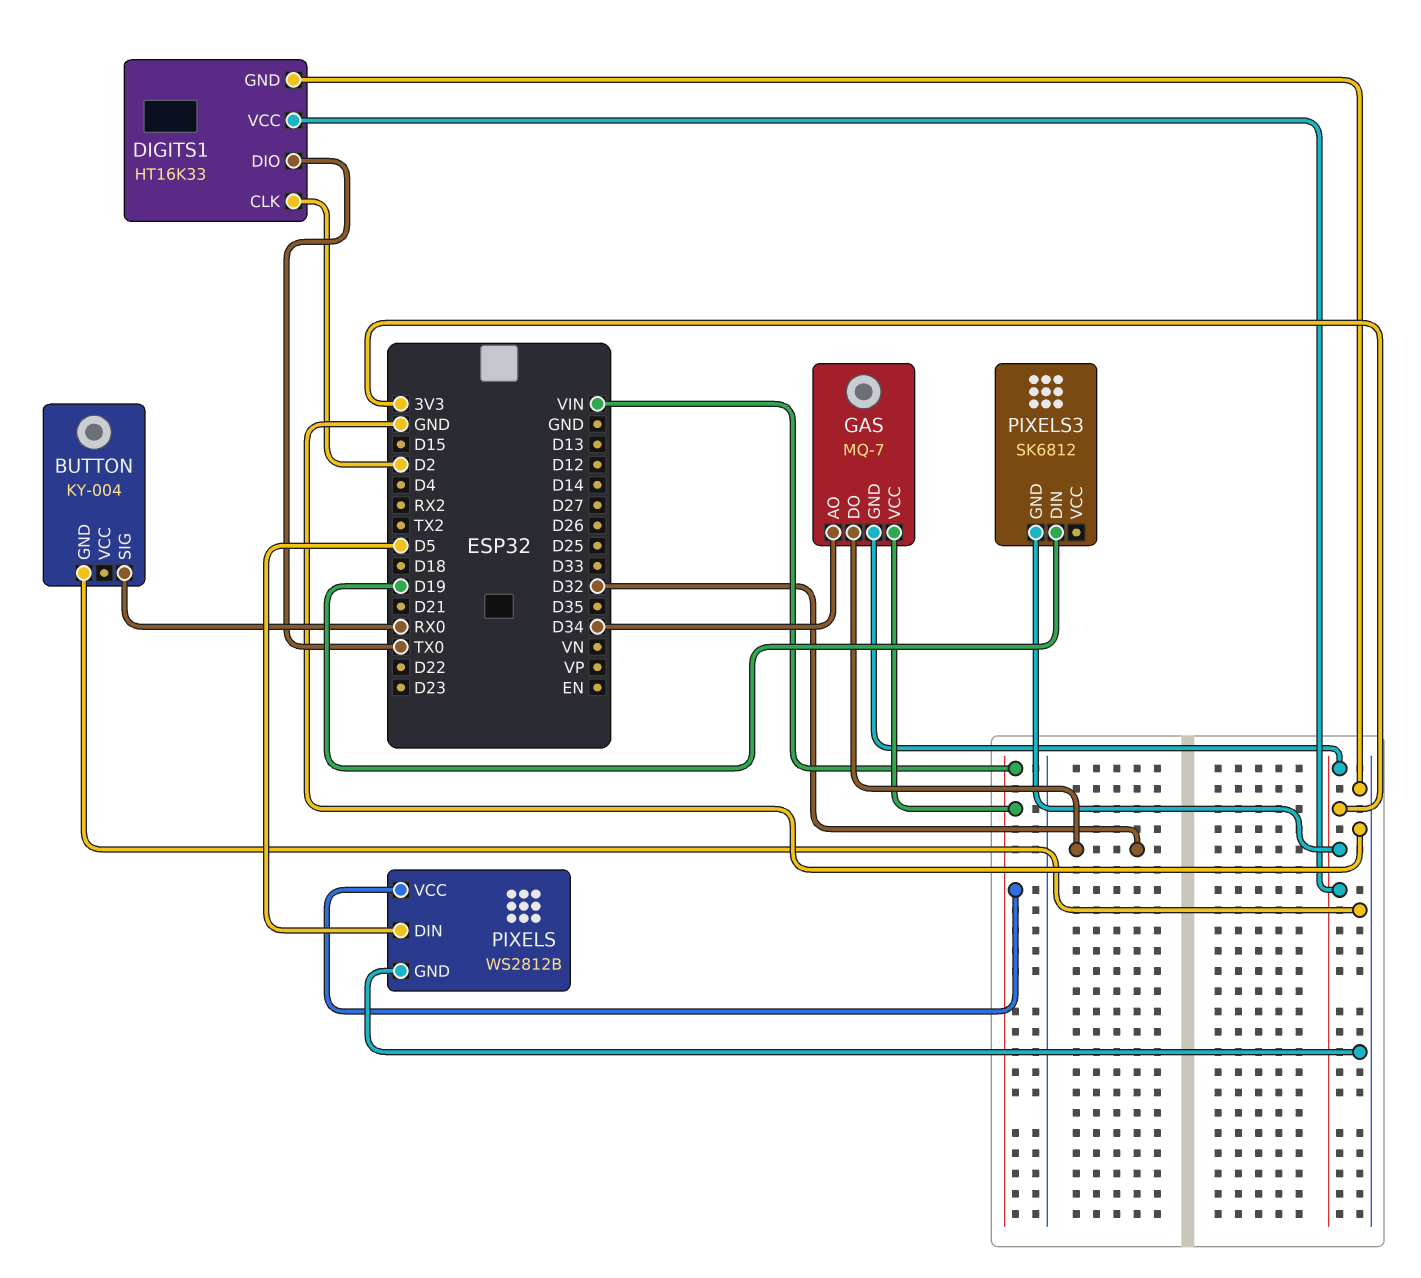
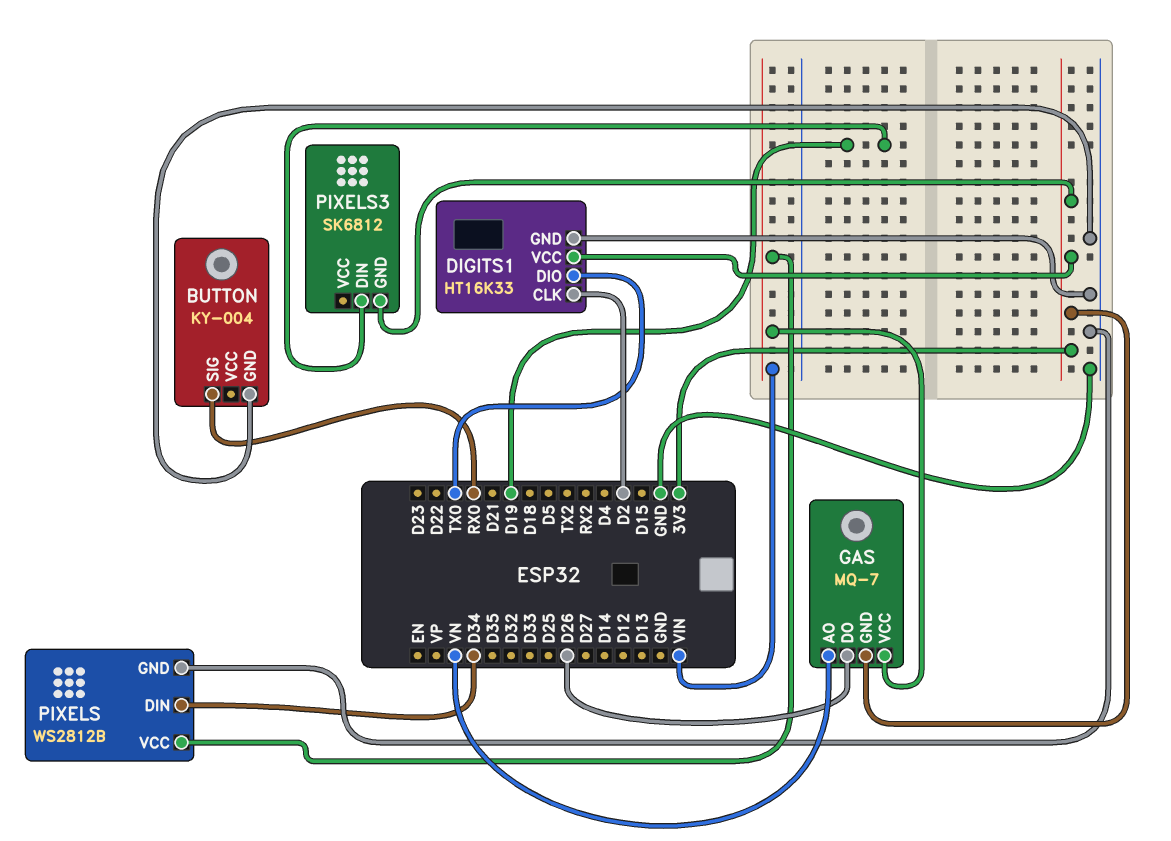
GAS pin AO: D34 -> VN
GAS pin DO: D32 -> D26
PIXELS pin DIN: D5 -> D34

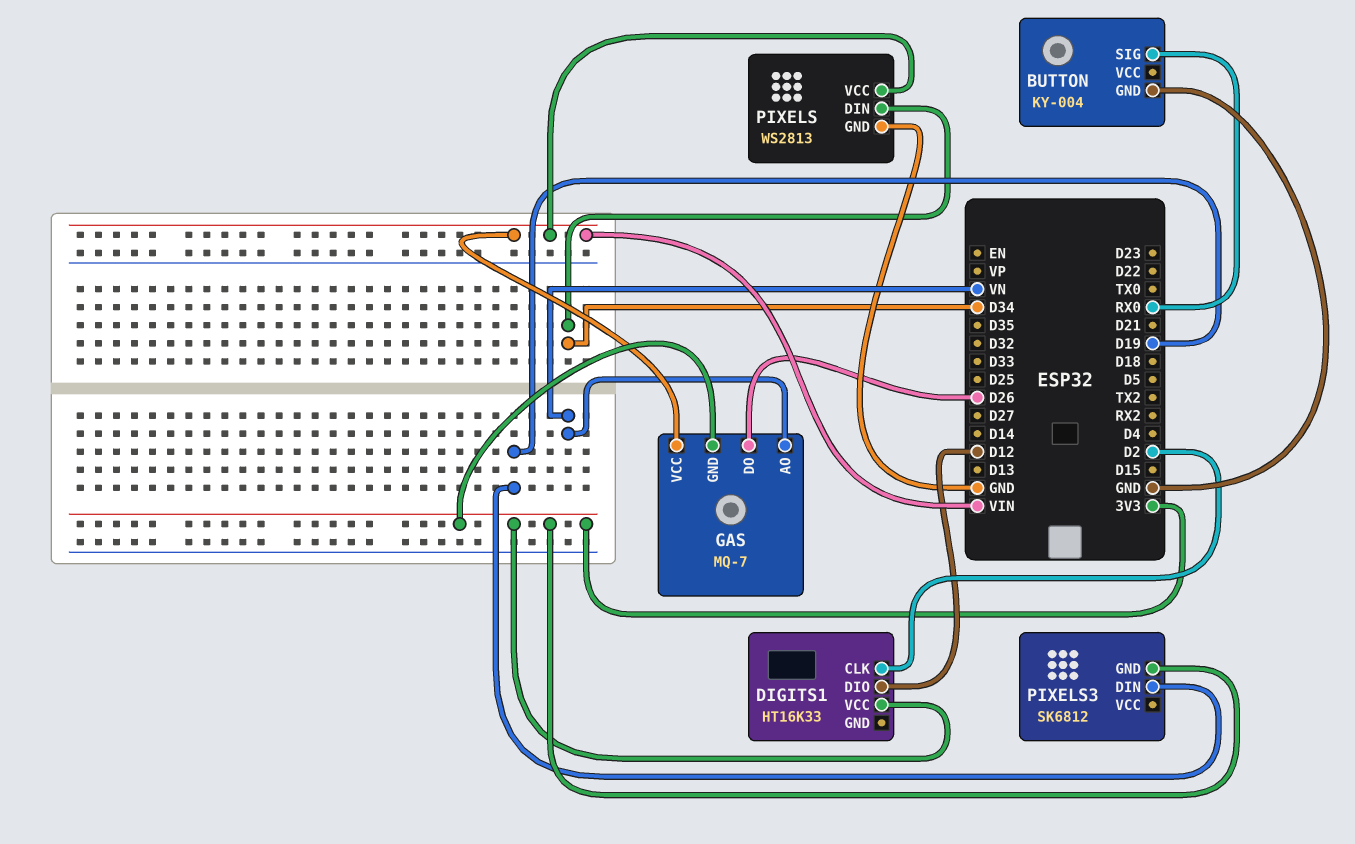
DIGITS1 pin DIO: TX0 -> D12
DIGITS1 pin GND: GND -> none
PIXELS: WS2812B -> WS2813

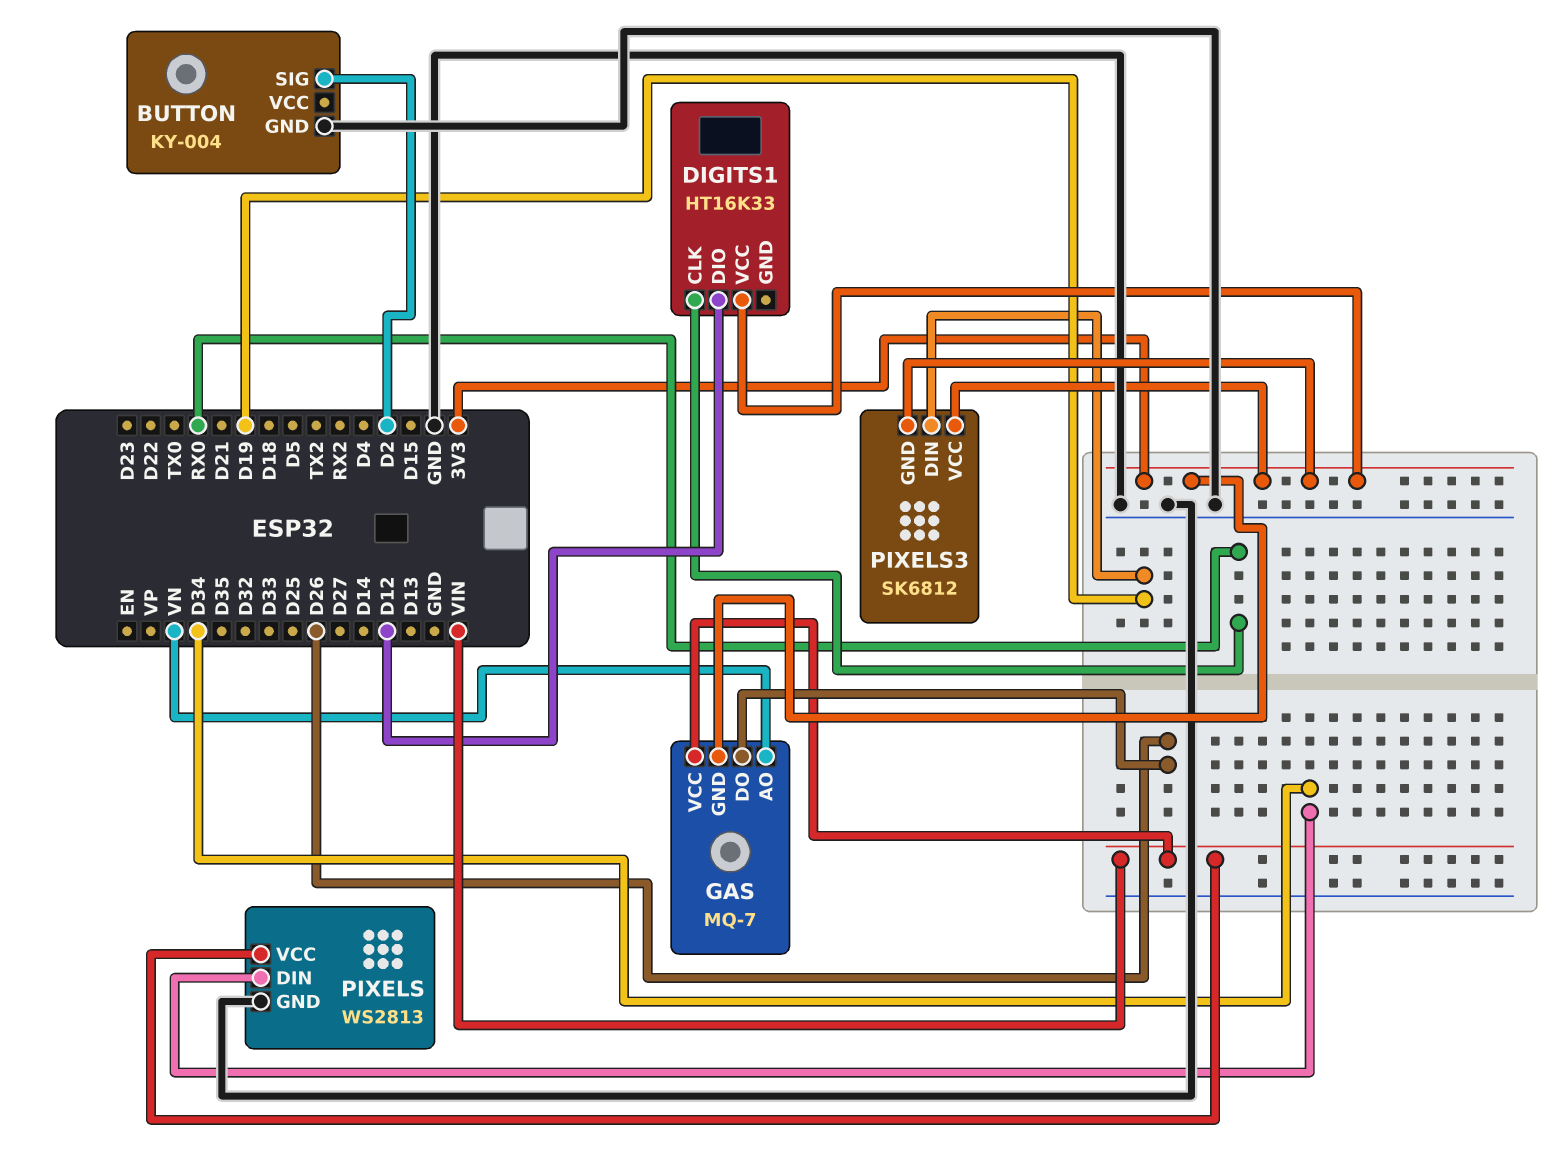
BUTTON pin SIG: RX0 -> D2
DIGITS1 pin CLK: D2 -> RX0
PIXELS3 pin VCC: none -> 3V3

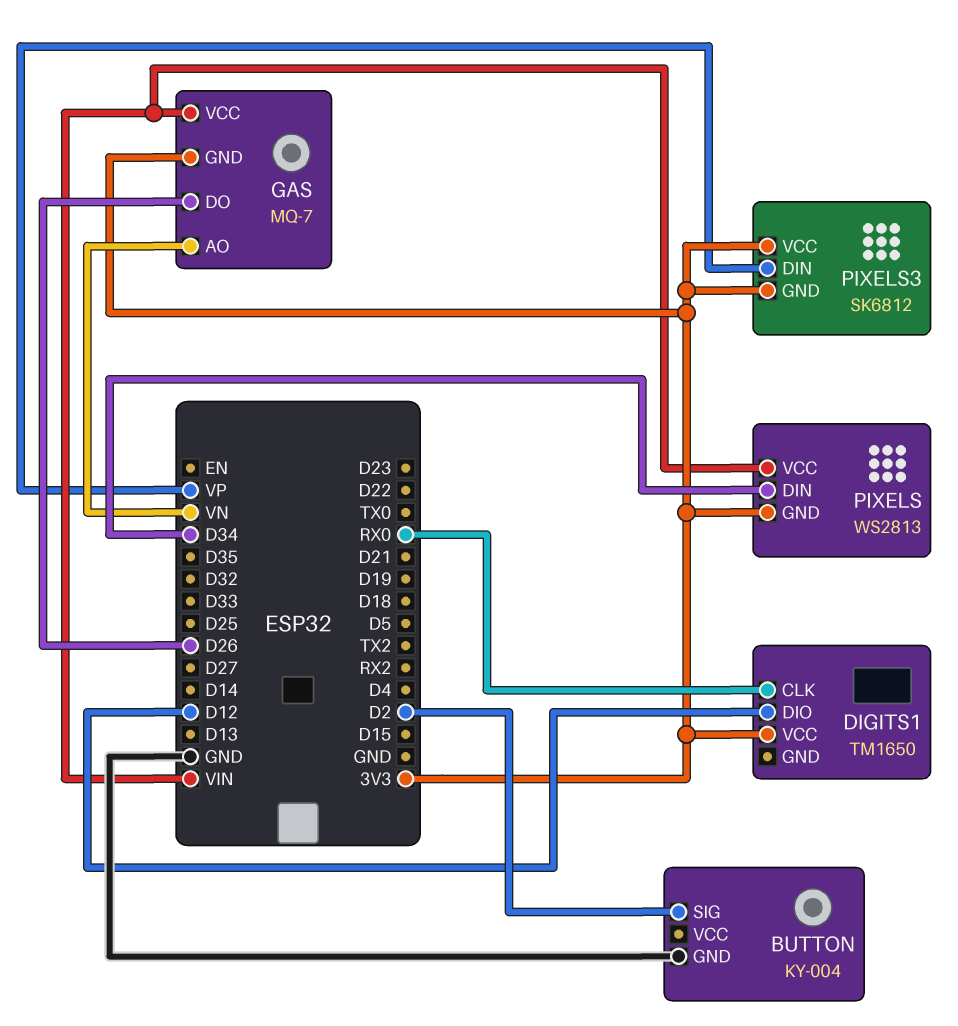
DIGITS1: HT16K33 -> TM1650
PIXELS pin GND: GND -> 3V3
PIXELS3 pin DIN: D19 -> VP

